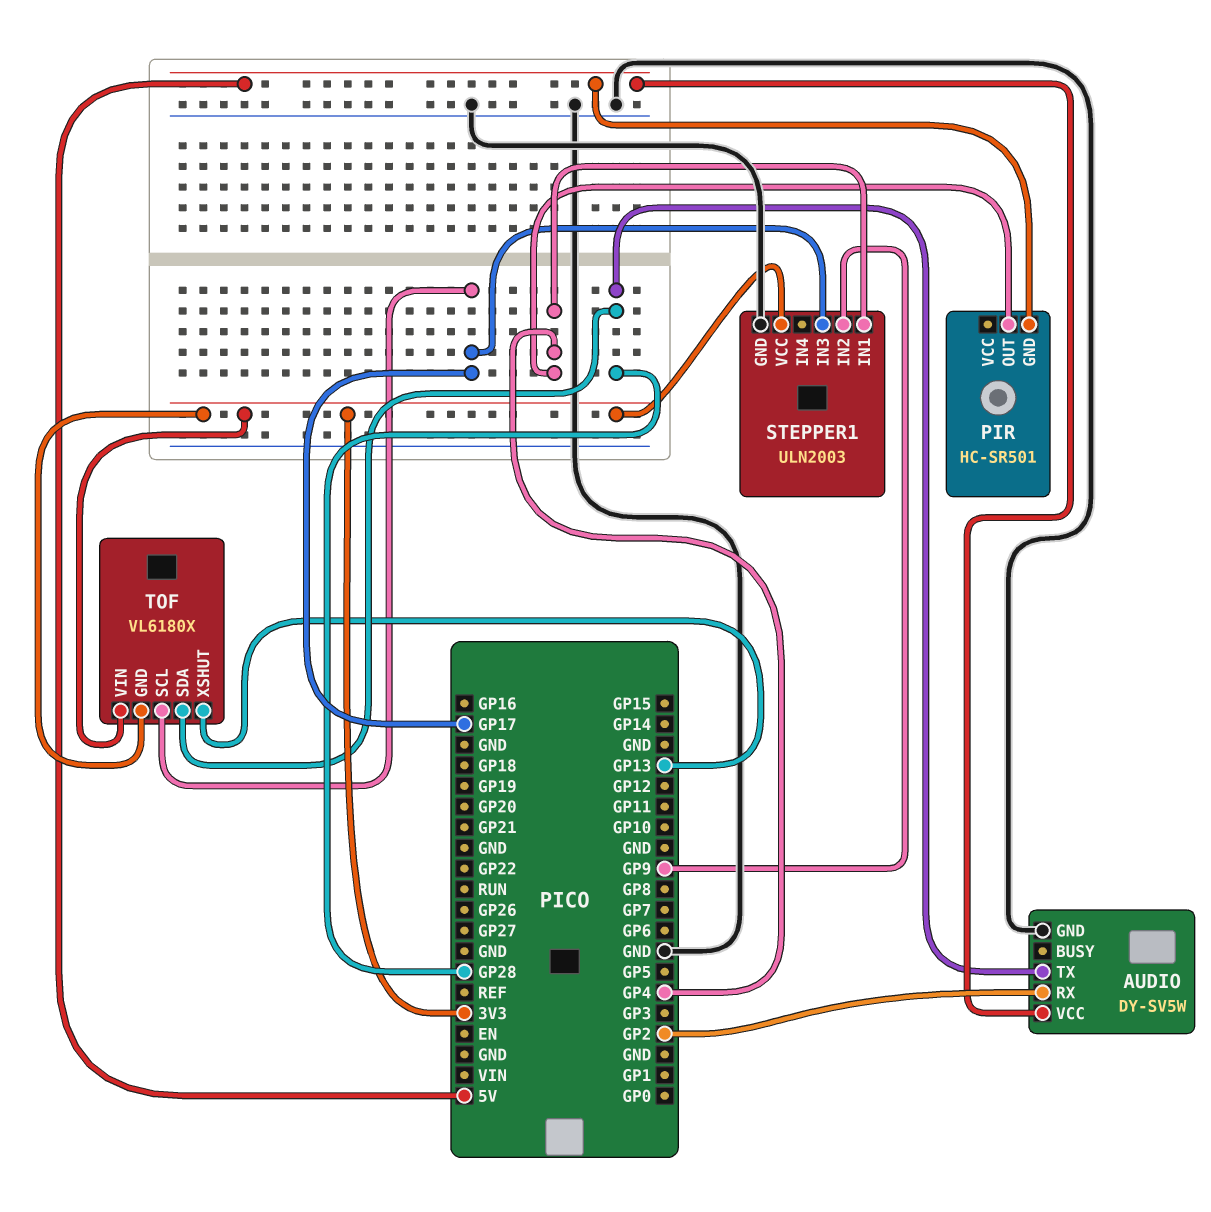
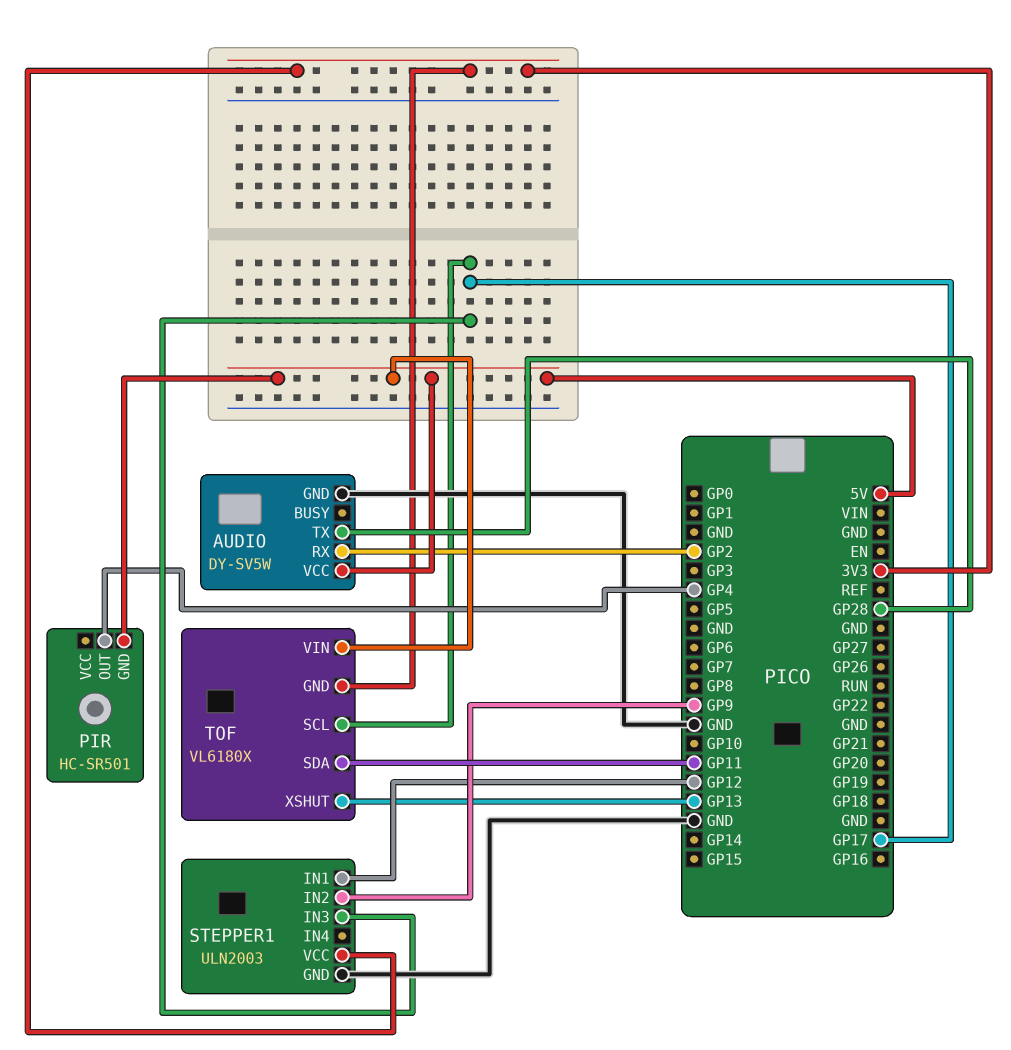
STEPPER1 pin IN1: GP4 -> GP12
TOF pin SDA: GP28 -> GP11
TOF pin VIN: 3V3 -> 5V

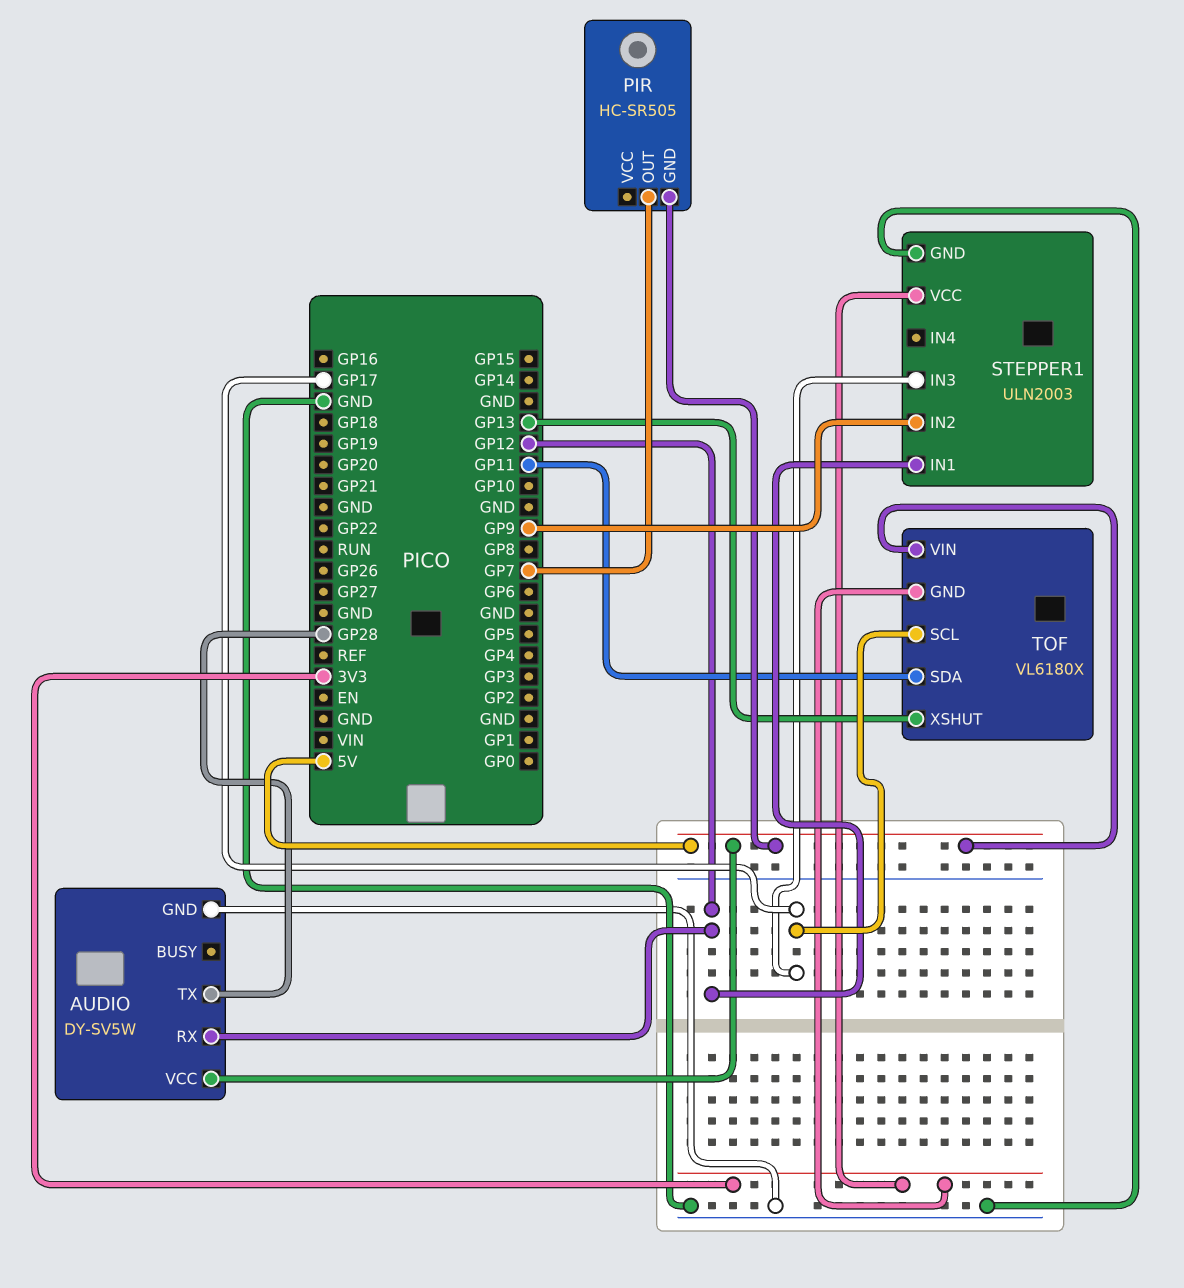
AUDIO pin RX: GP2 -> GP12
PIR: HC-SR501 -> HC-SR505
PIR pin OUT: GP4 -> GP7

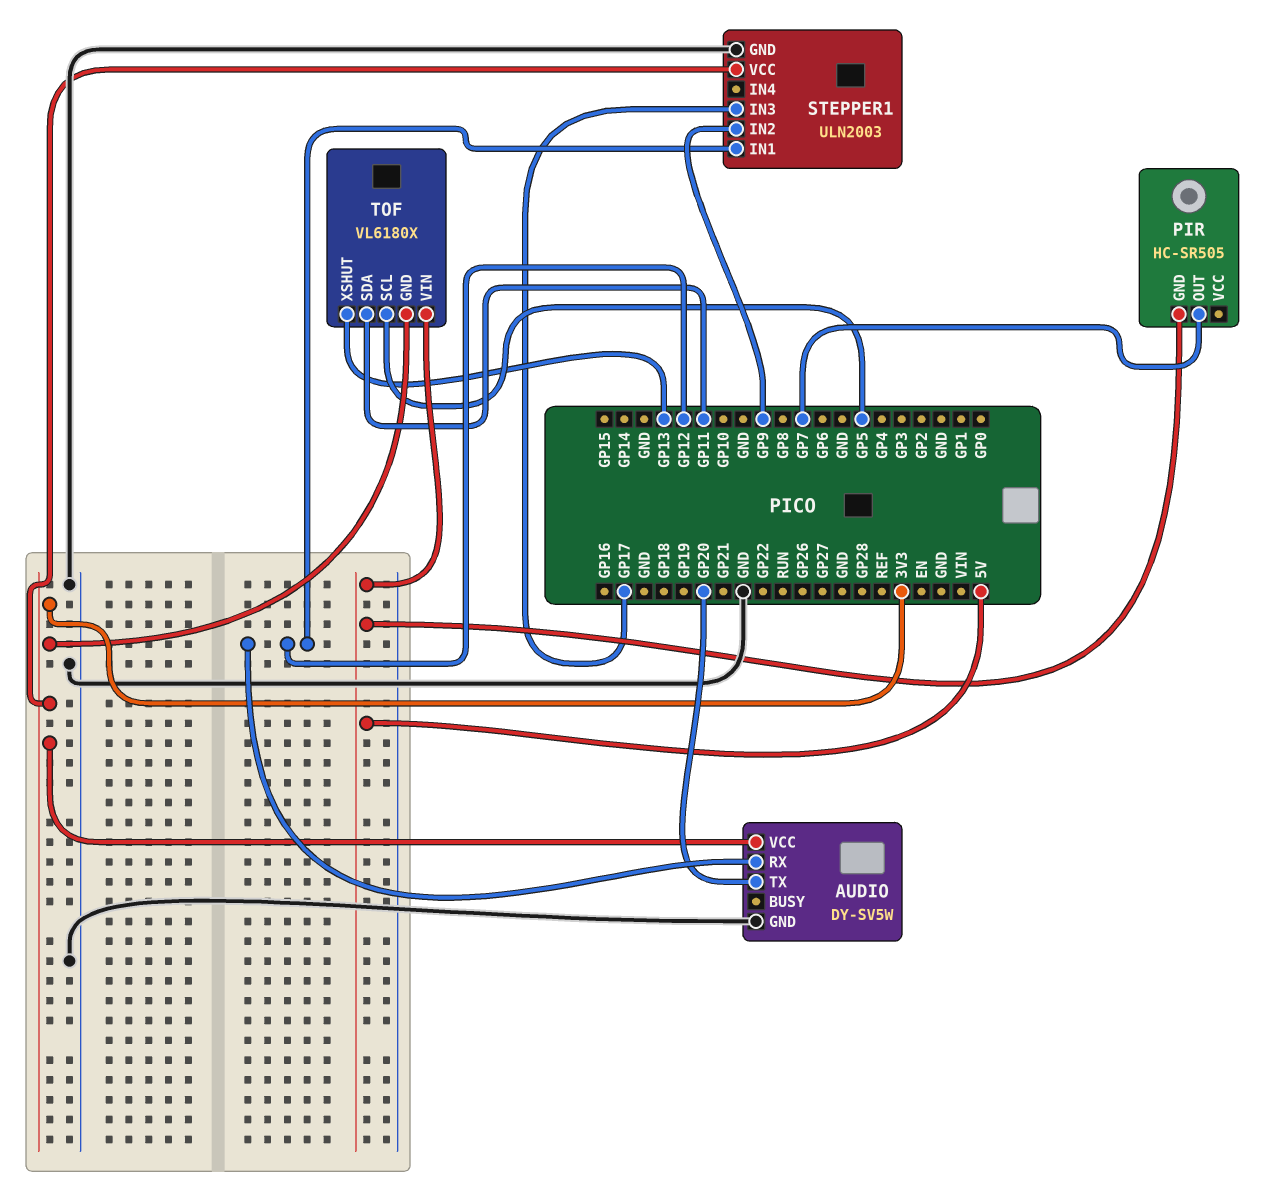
AUDIO pin TX: GP28 -> GP20
AUDIO pin VCC: 5V -> 3V3
TOF pin SCL: GP17 -> GP5

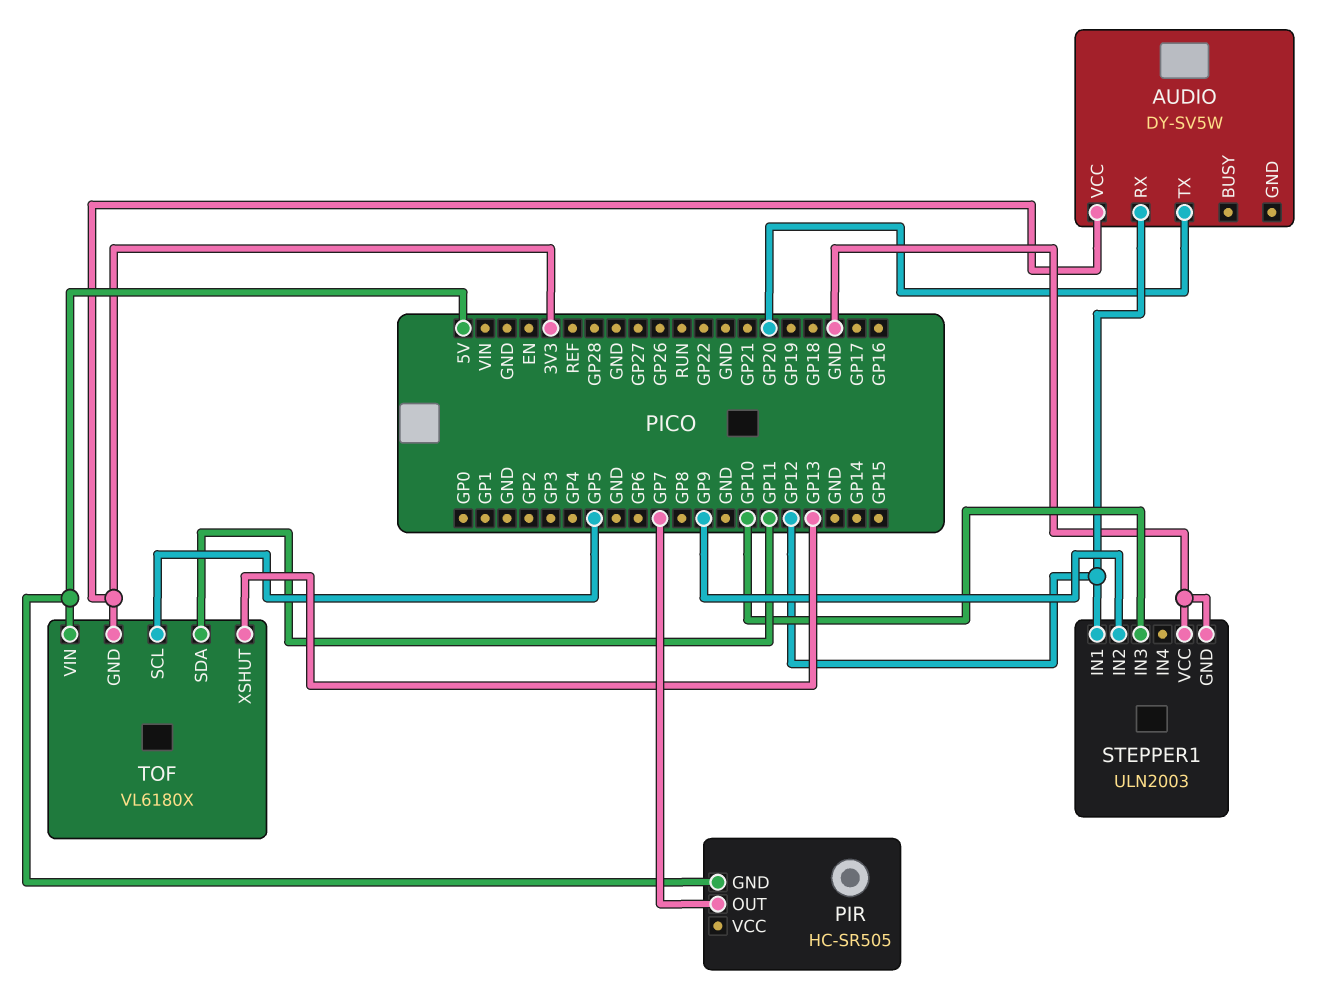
AUDIO pin GND: GND -> none
STEPPER1 pin IN3: GP17 -> GP10
STEPPER1 pin VCC: 3V3 -> GND

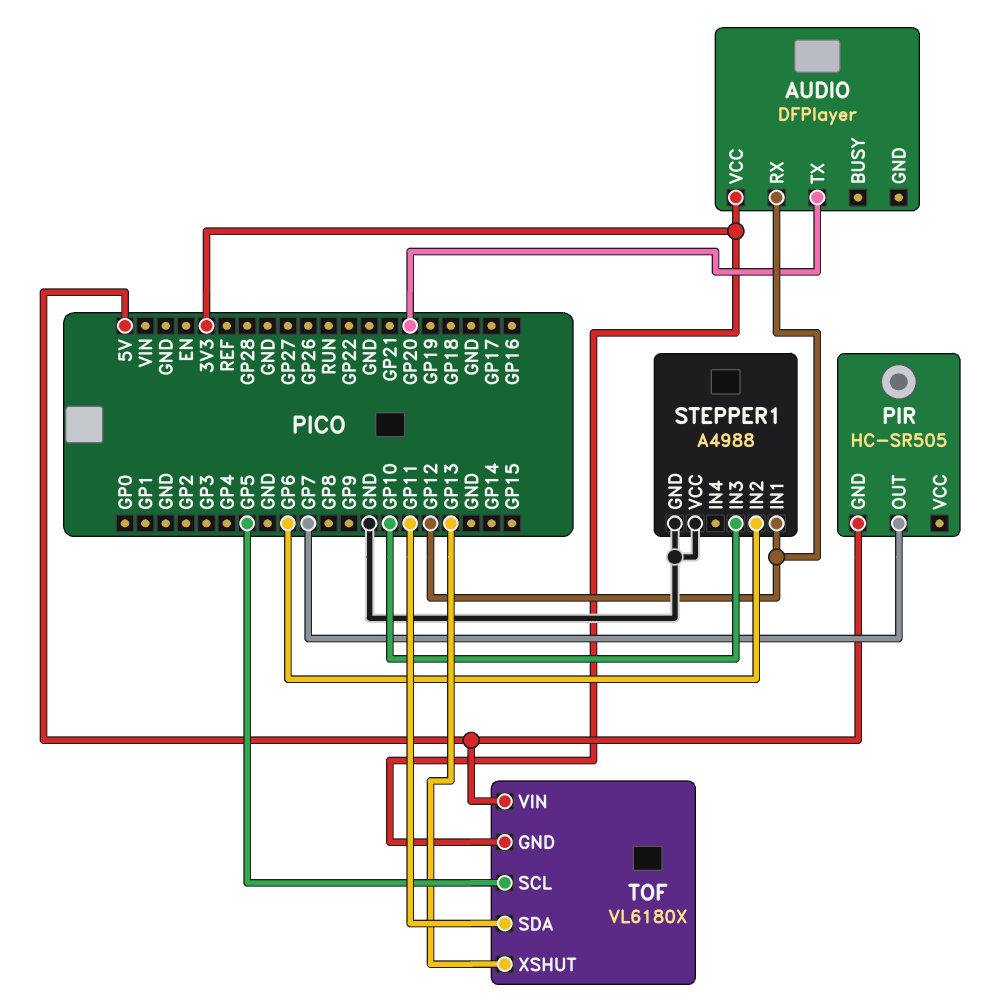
AUDIO: DY-SV5W -> DFPlayer
STEPPER1: ULN2003 -> A4988
STEPPER1 pin IN2: GP9 -> GP6

